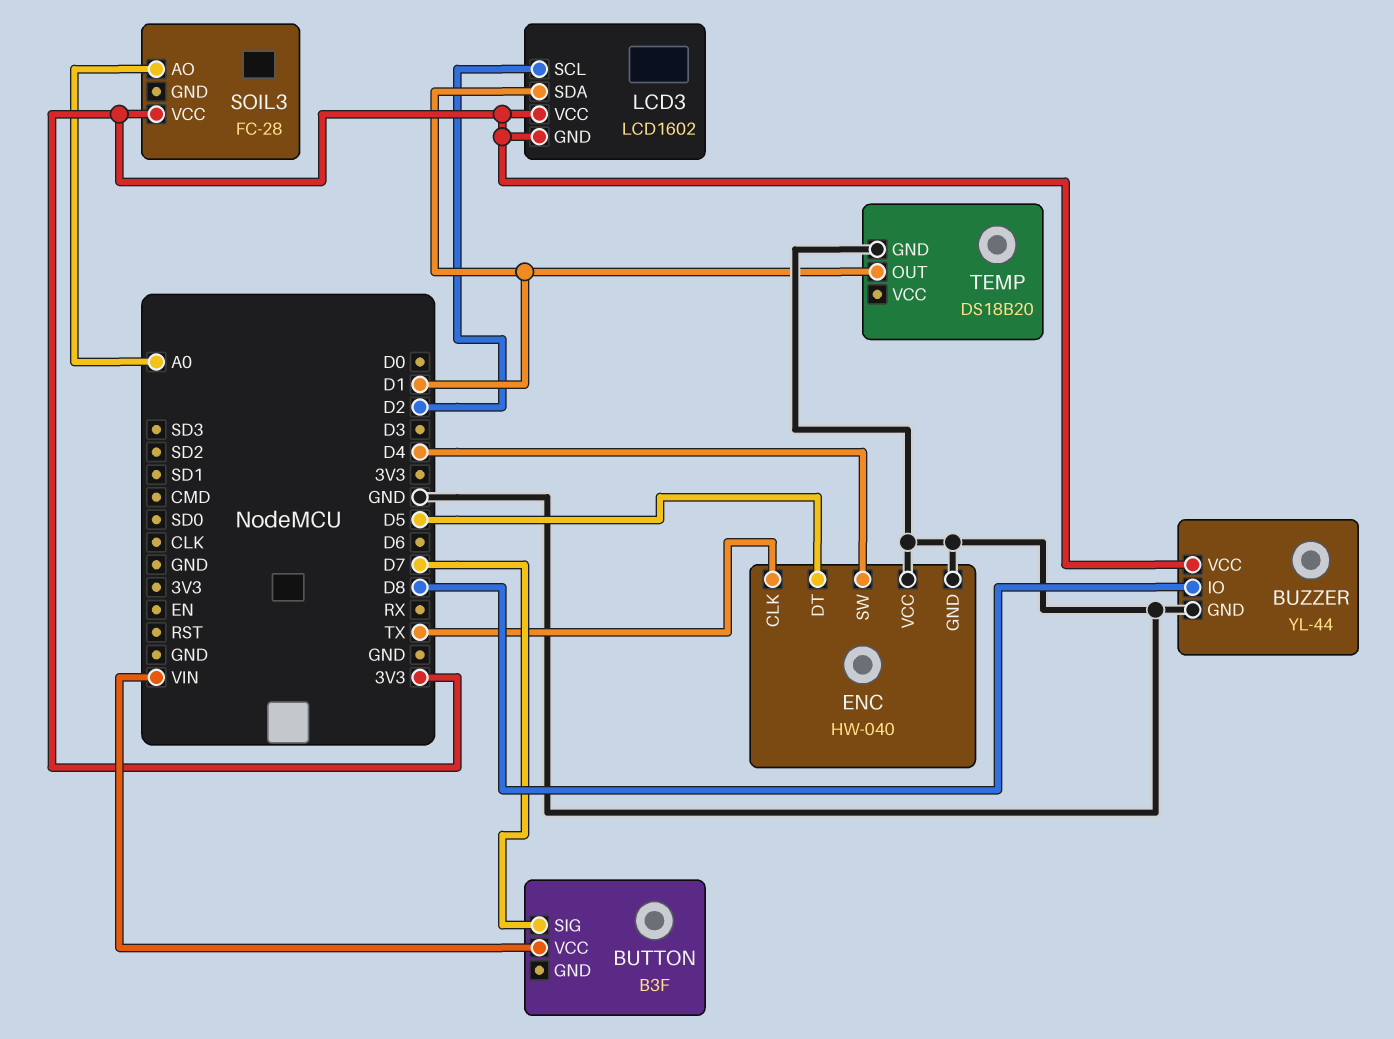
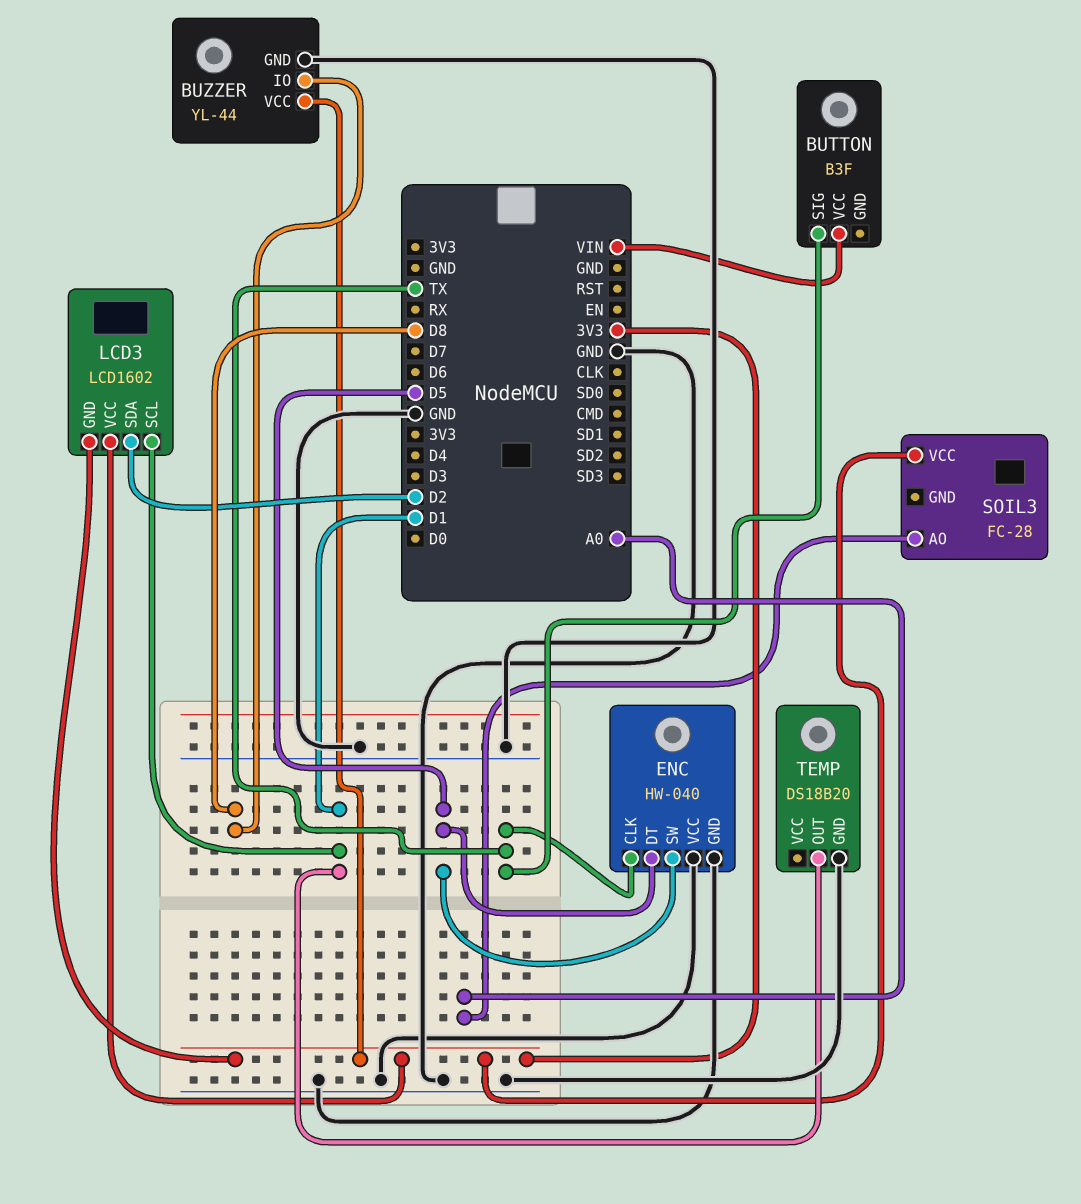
BUTTON pin SIG: D7 -> TX
ENC pin SW: D4 -> D5
LCD3 pin SCL: D2 -> D1
LCD3 pin SDA: D1 -> D2

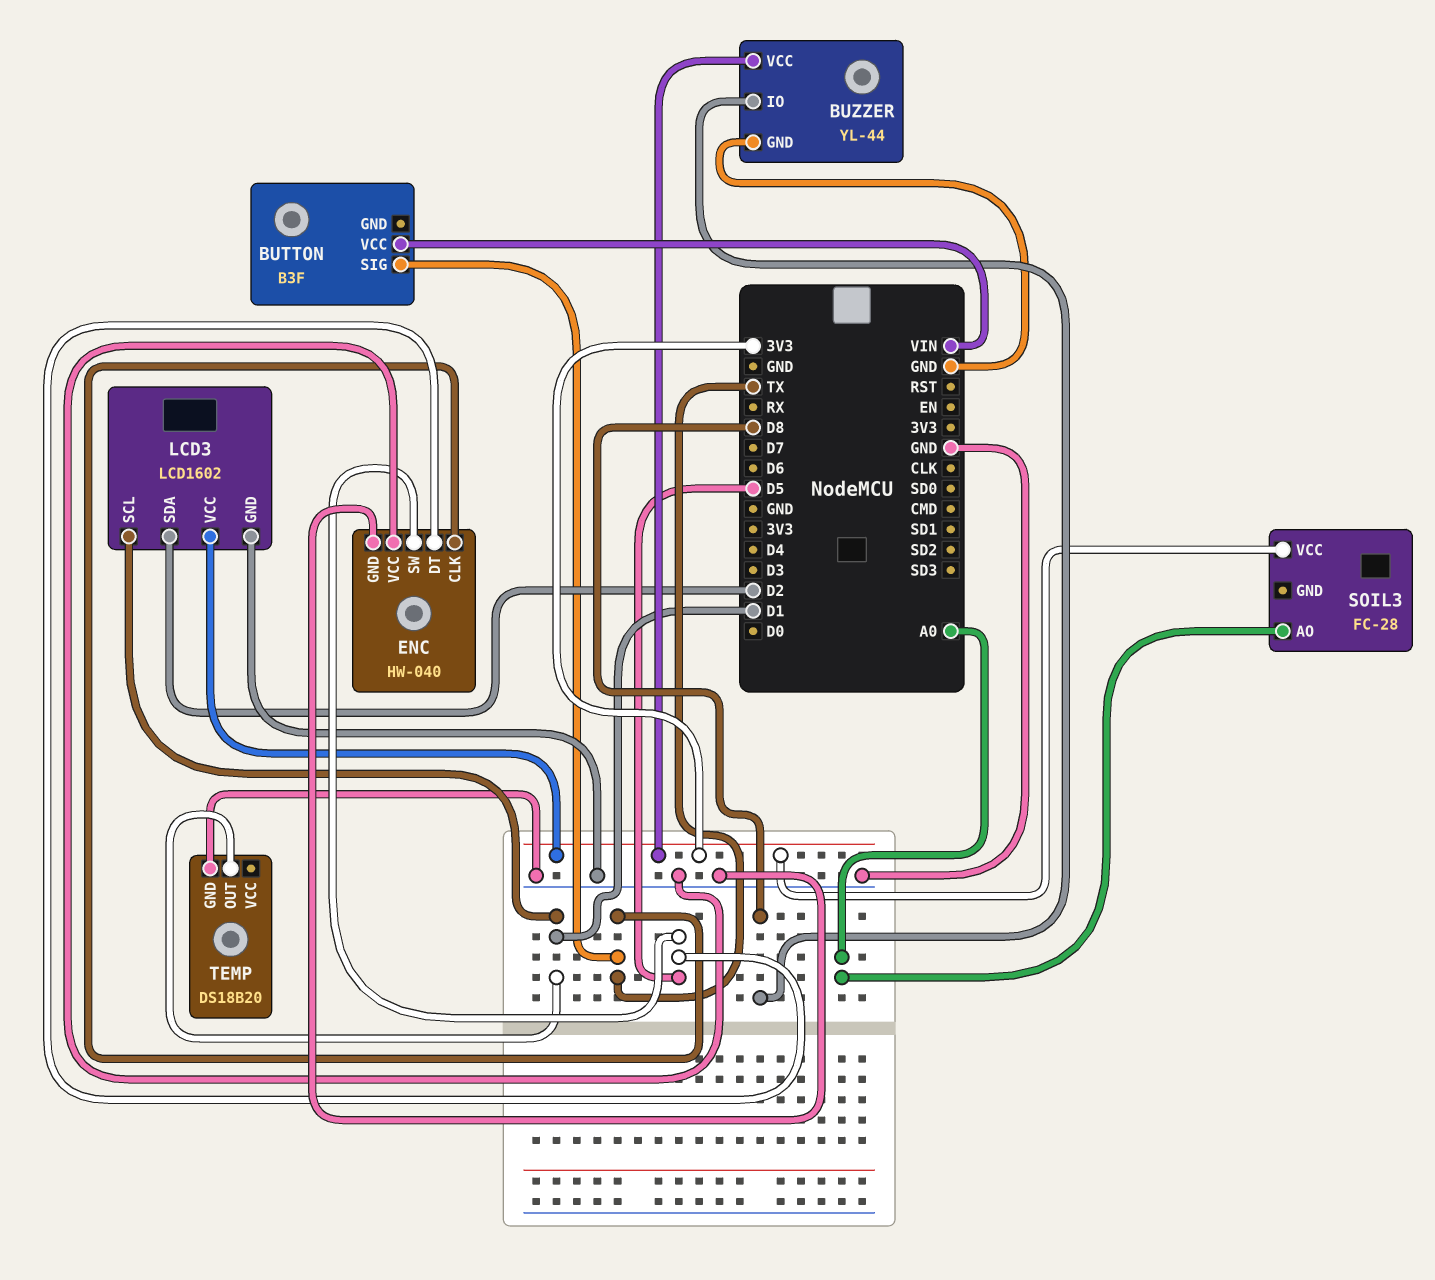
LCD3 pin GND: 3V3 -> GND

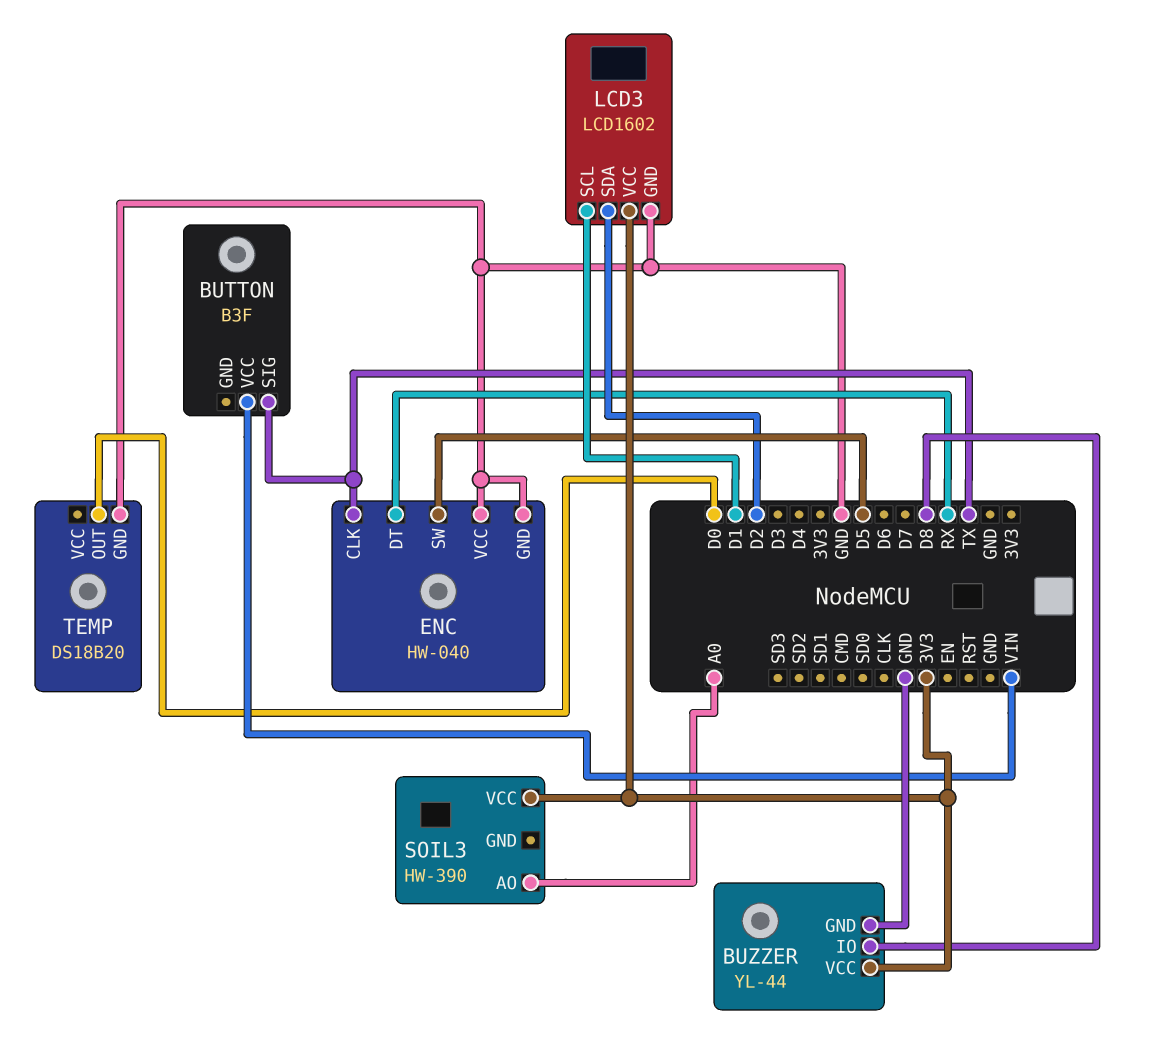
ENC pin DT: D5 -> RX
SOIL3: FC-28 -> HW-390
TEMP pin OUT: D1 -> D0

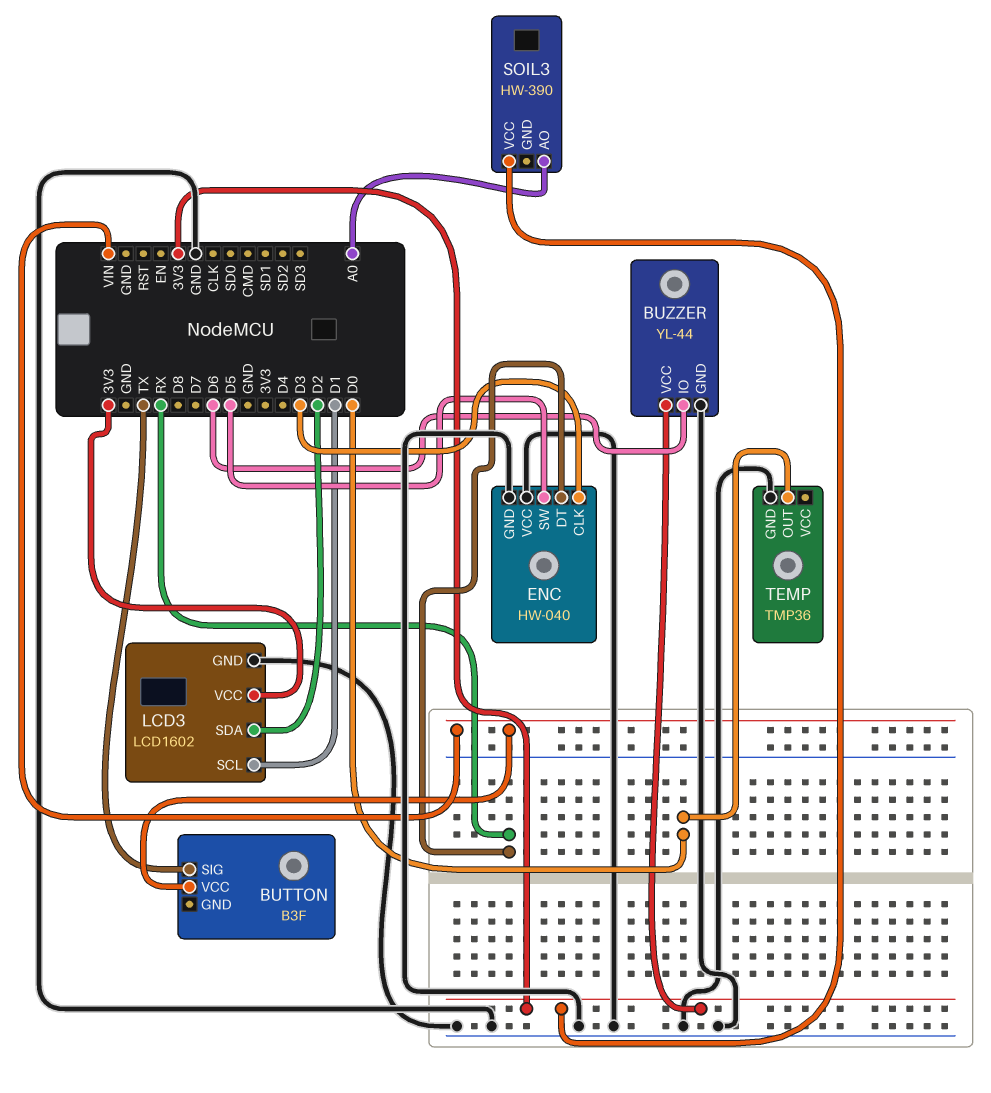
BUZZER pin IO: D8 -> D6
ENC pin CLK: TX -> D3
TEMP: DS18B20 -> TMP36

